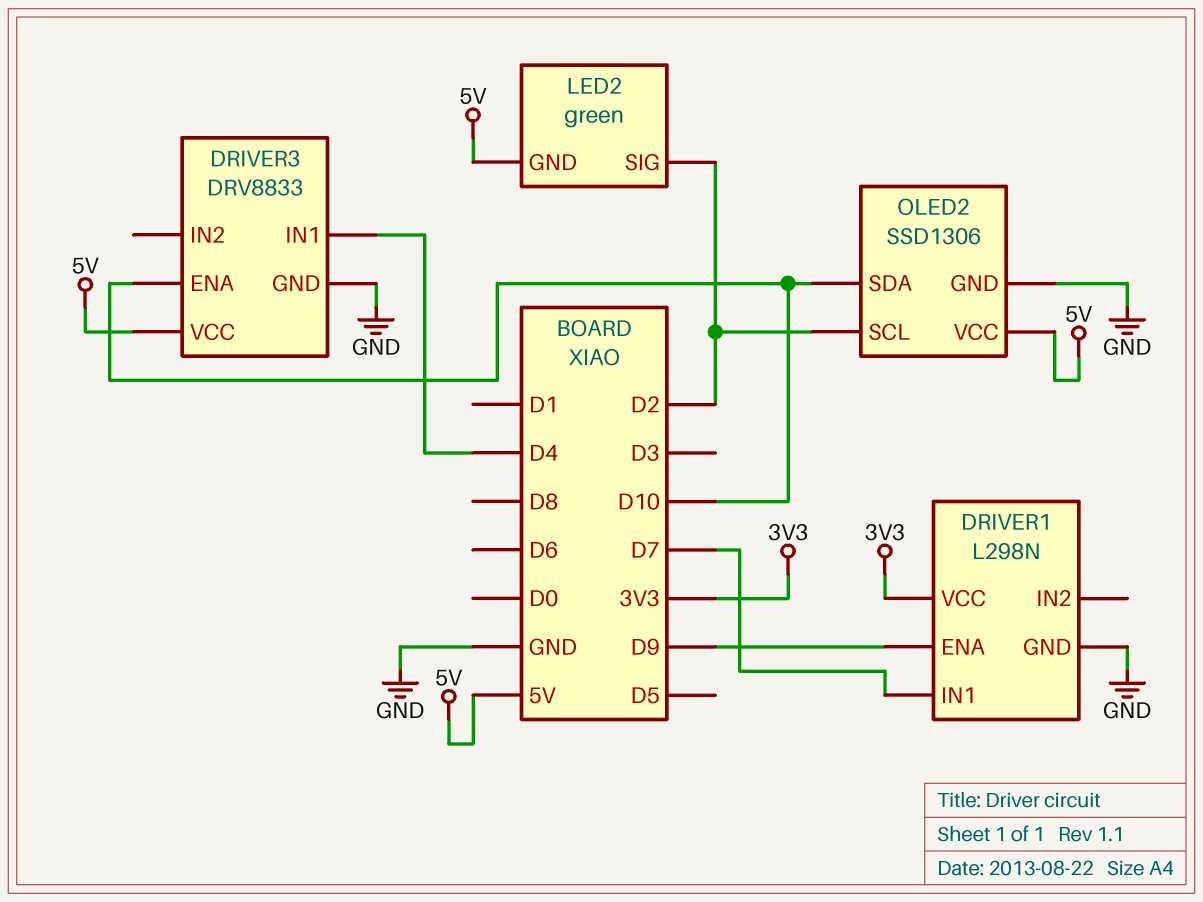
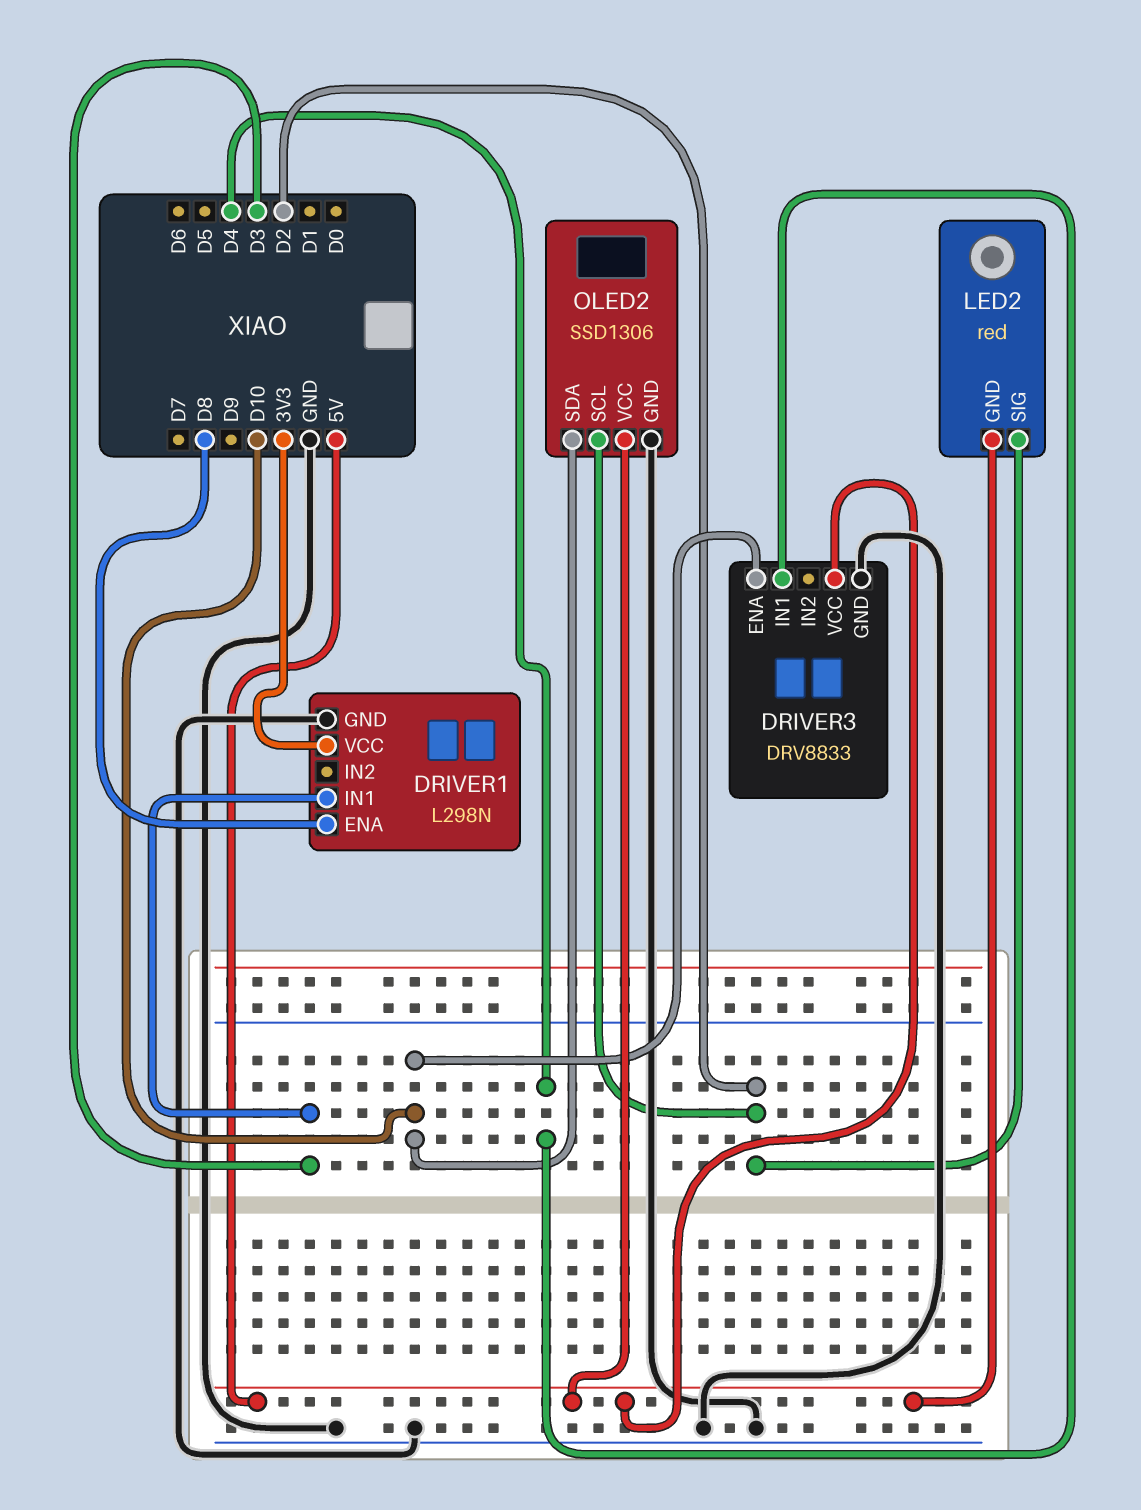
DRIVER1 pin ENA: D9 -> D8
DRIVER1 pin IN1: D7 -> D3
LED2: green -> red

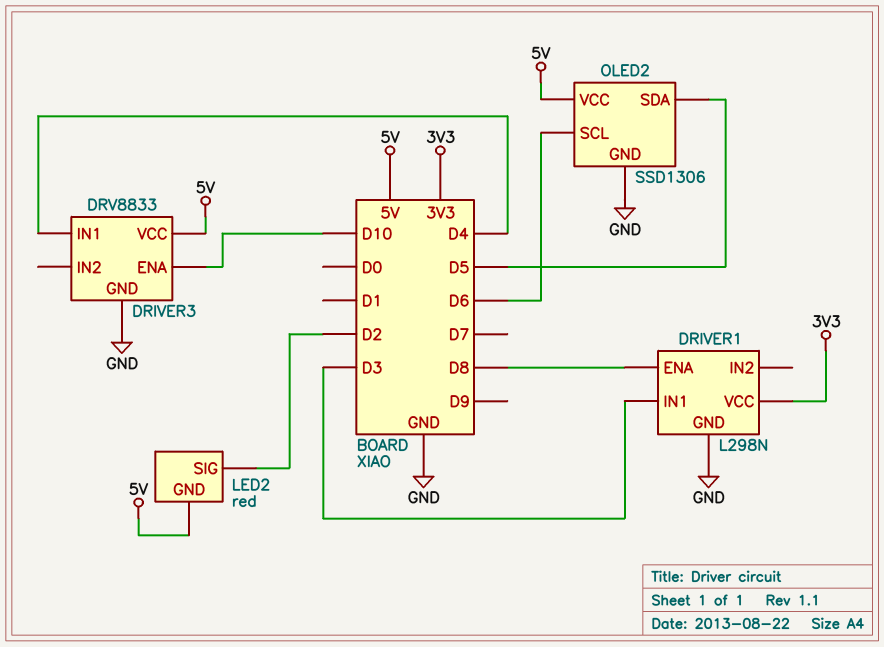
OLED2 pin SCL: D2 -> D6
OLED2 pin SDA: D10 -> D5

